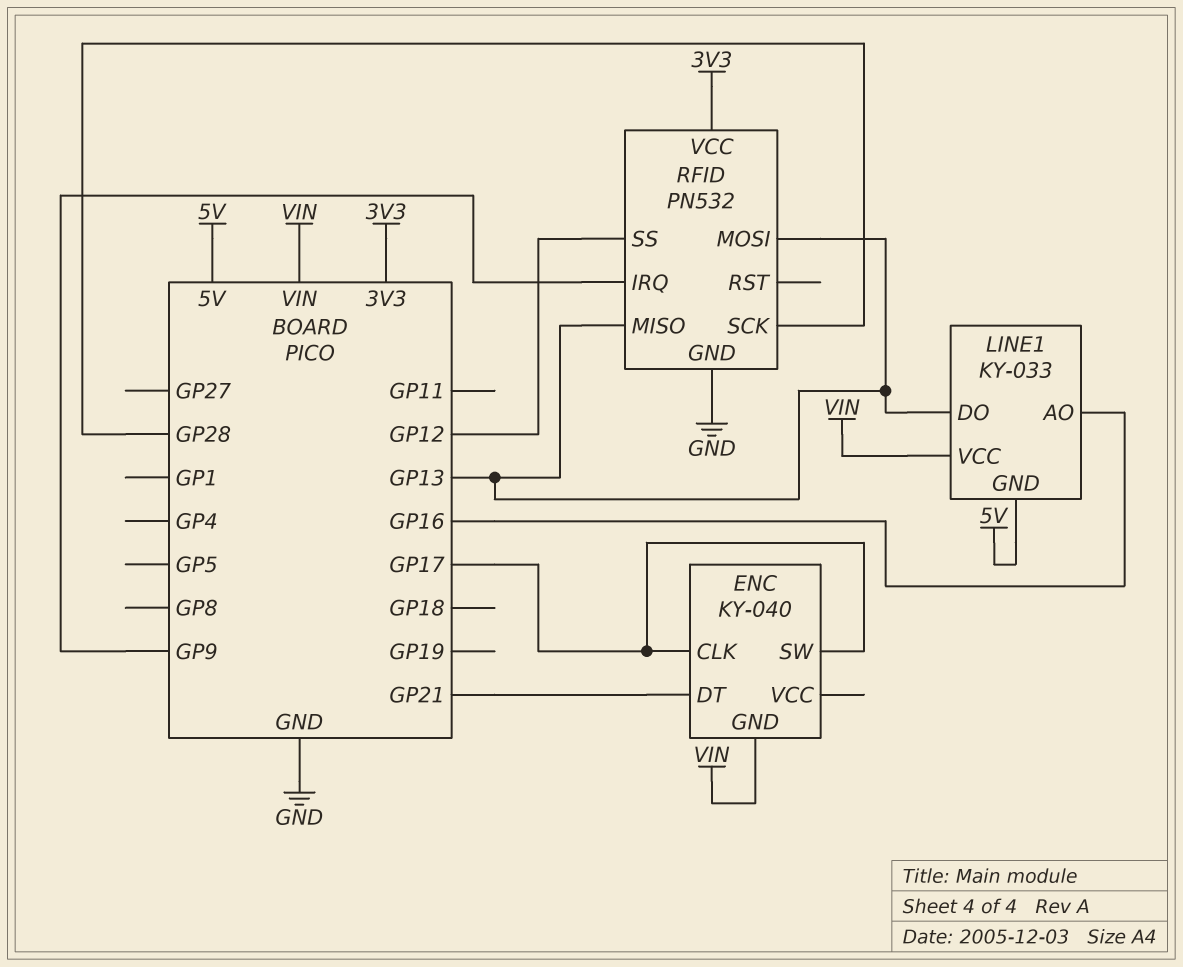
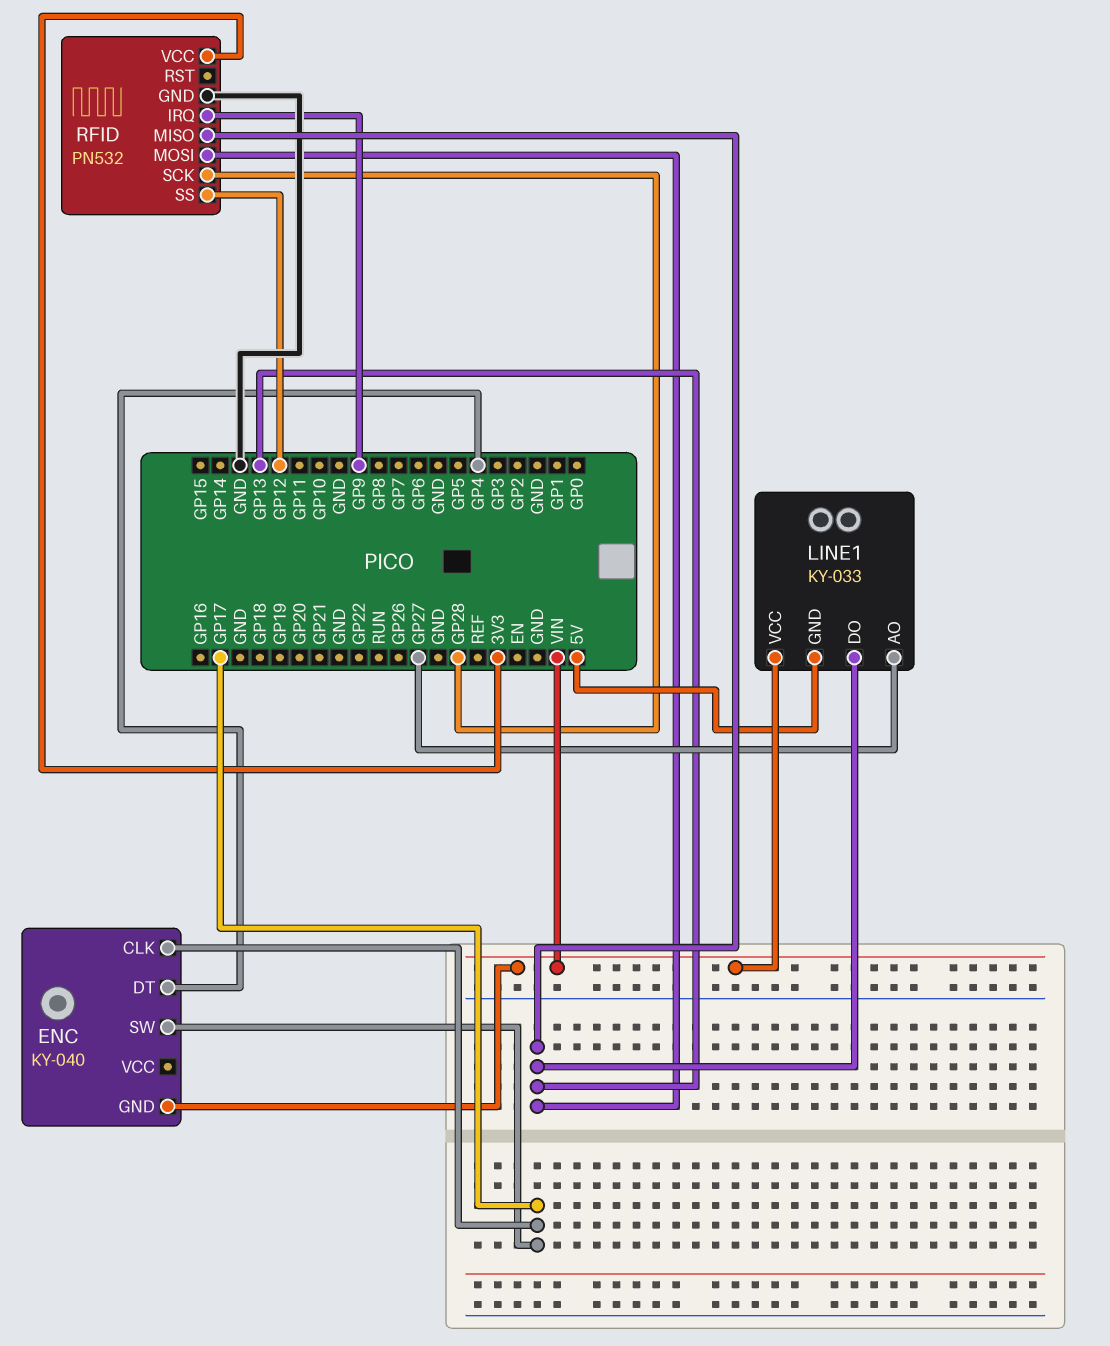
ENC pin DT: GP21 -> GP4
LINE1 pin AO: GP16 -> GP27

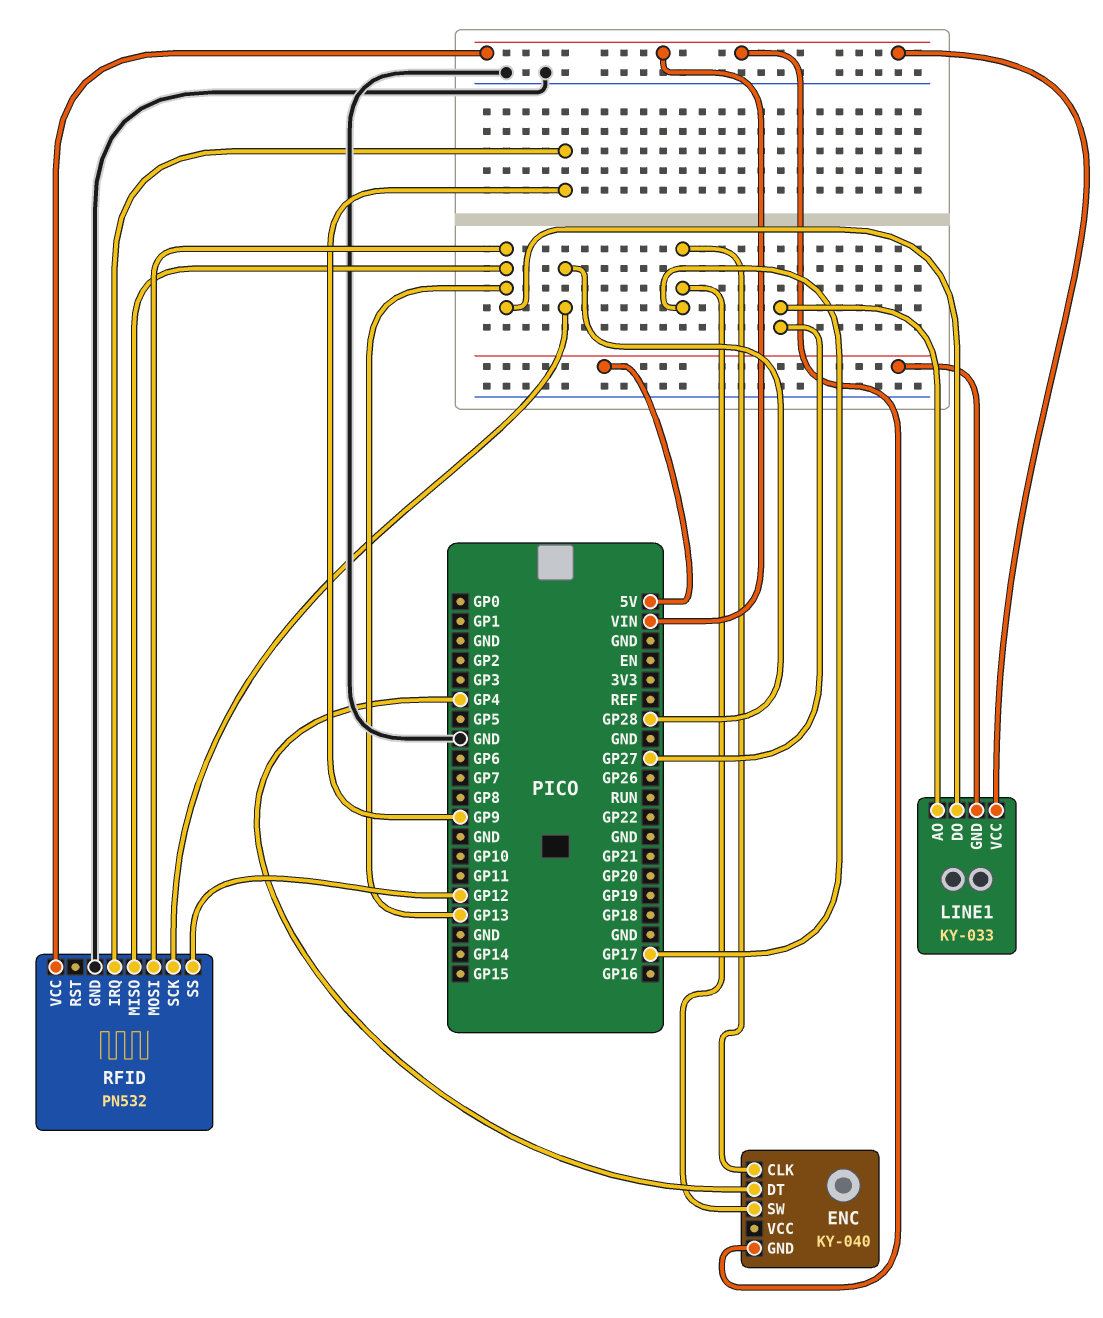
RFID pin VCC: 3V3 -> VIN

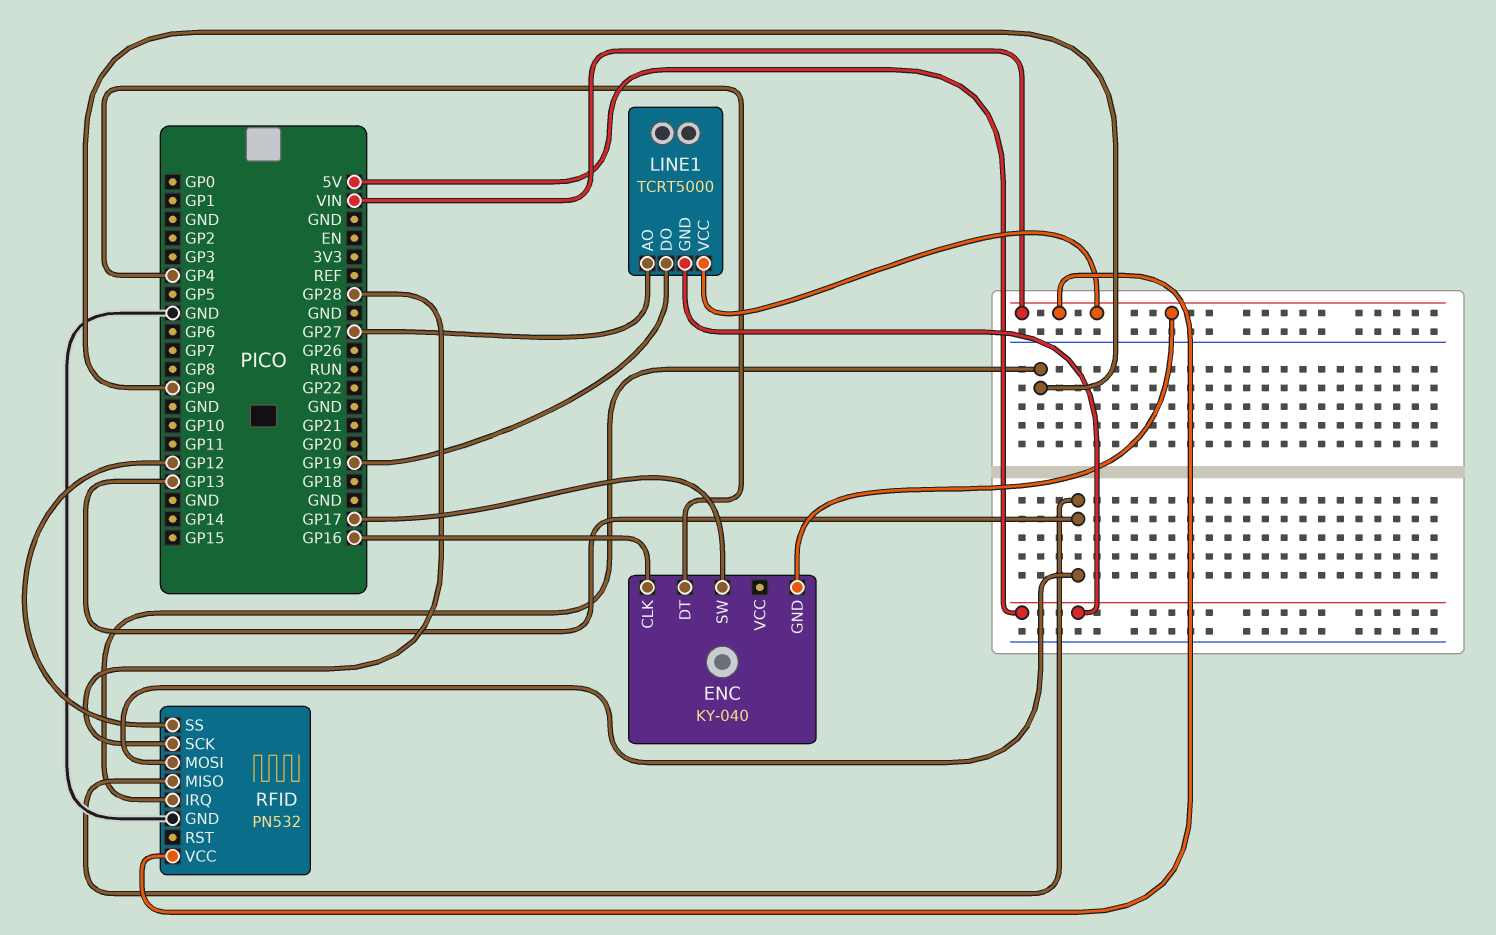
ENC pin CLK: GP17 -> GP16
LINE1: KY-033 -> TCRT5000
LINE1 pin DO: GP13 -> GP19

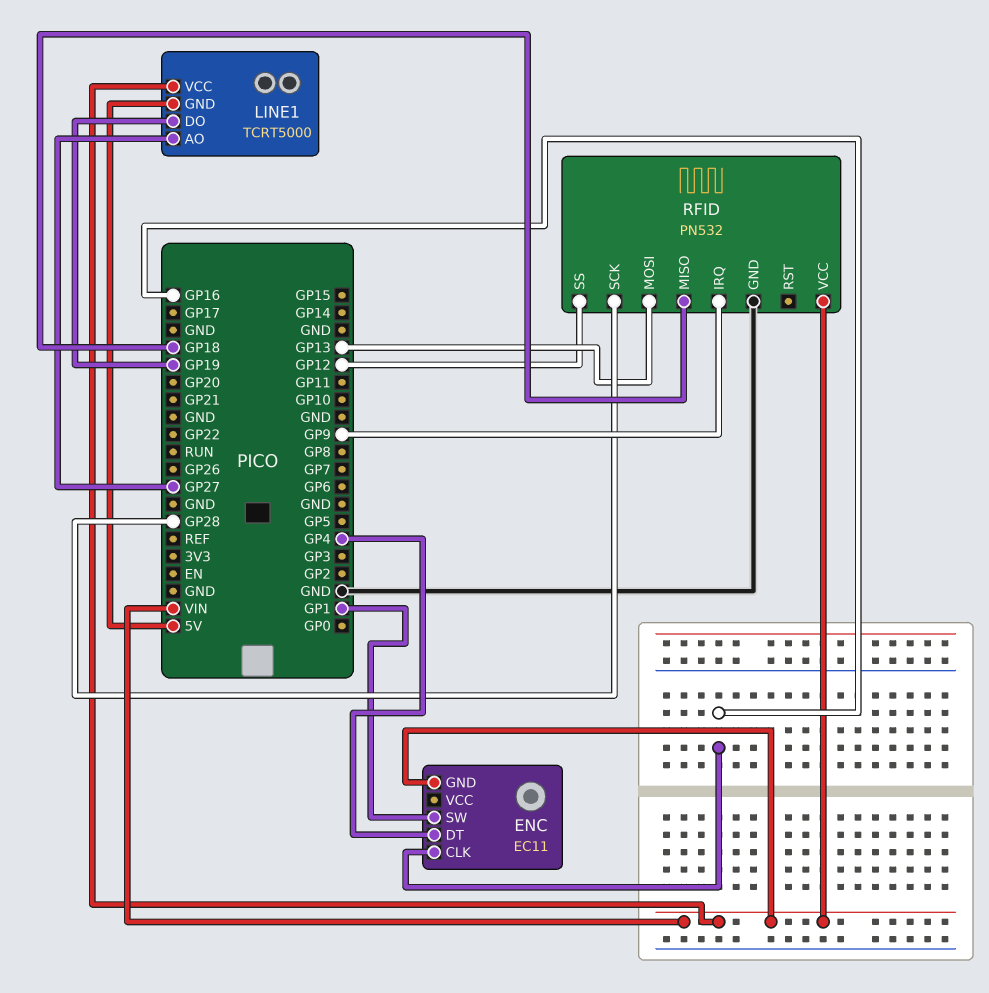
ENC: KY-040 -> EC11
ENC pin SW: GP17 -> GP1
RFID pin MISO: GP13 -> GP18

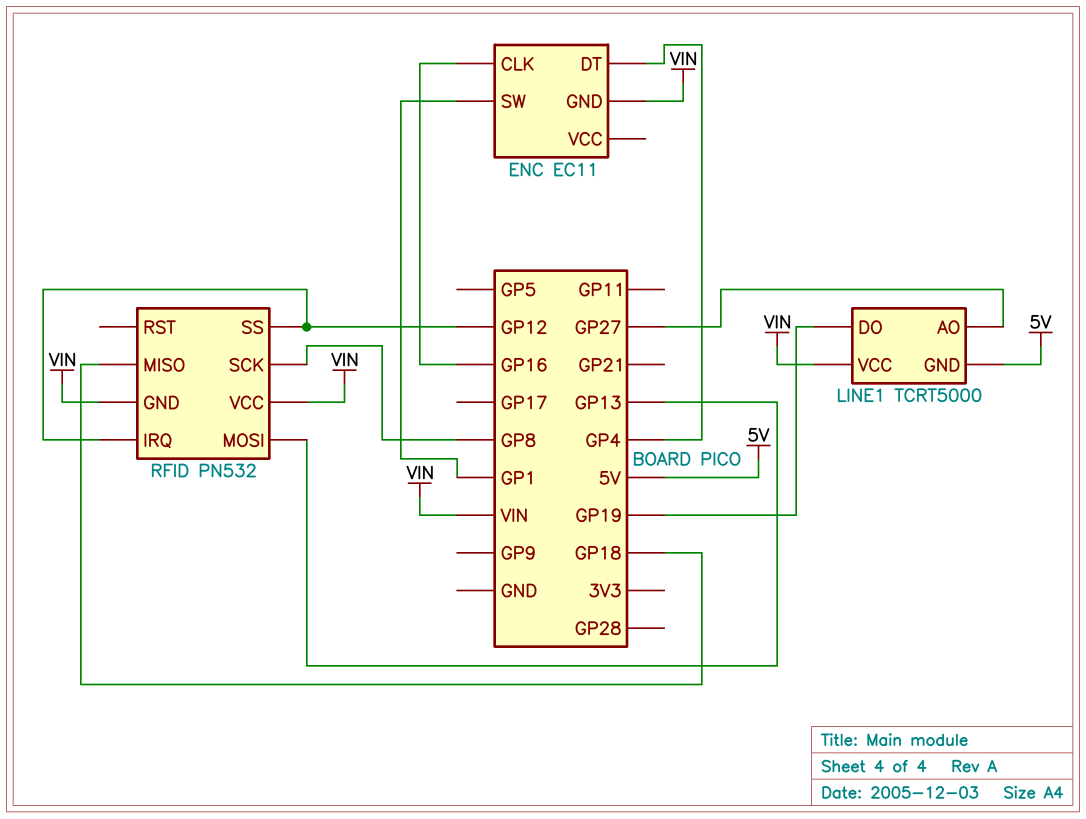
RFID pin GND: GND -> VIN
RFID pin IRQ: GP9 -> GP12
RFID pin SCK: GP28 -> GP8

